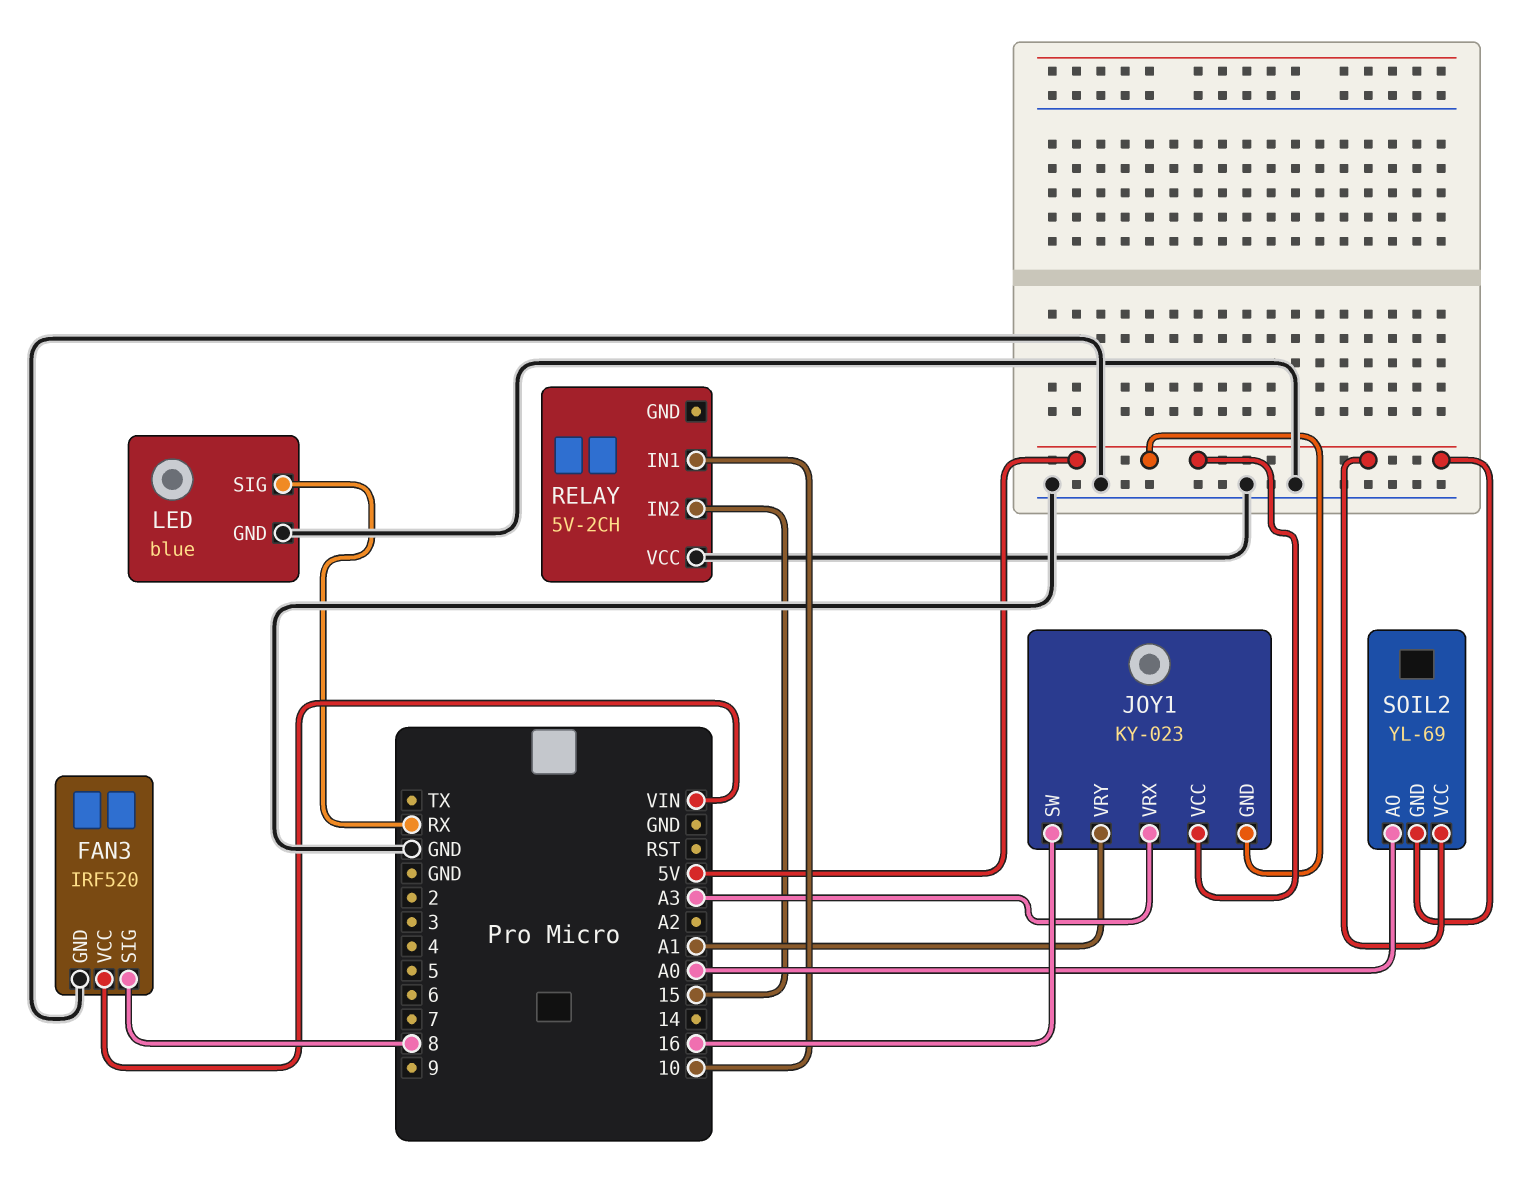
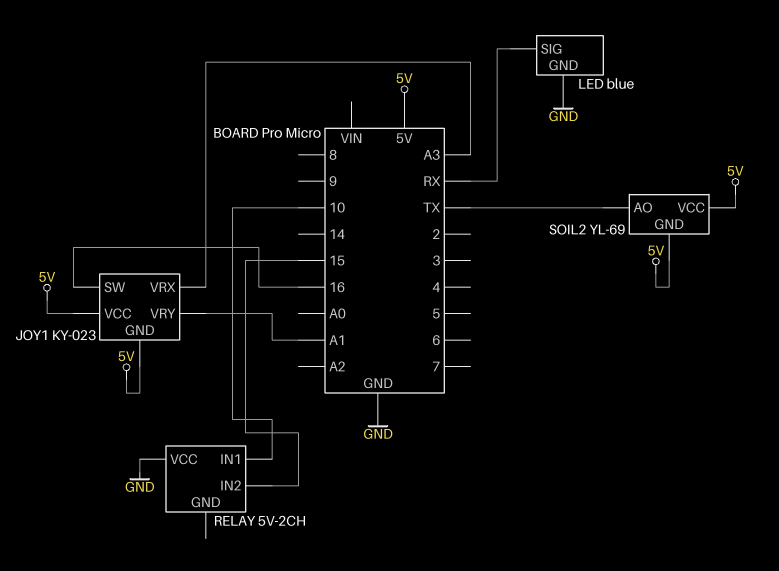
FAN3: IRF520 -> none
FAN3 pin GND: GND -> none
FAN3 pin SIG: 8 -> none
FAN3 pin VCC: VIN -> none
SOIL2 pin AO: A0 -> TX

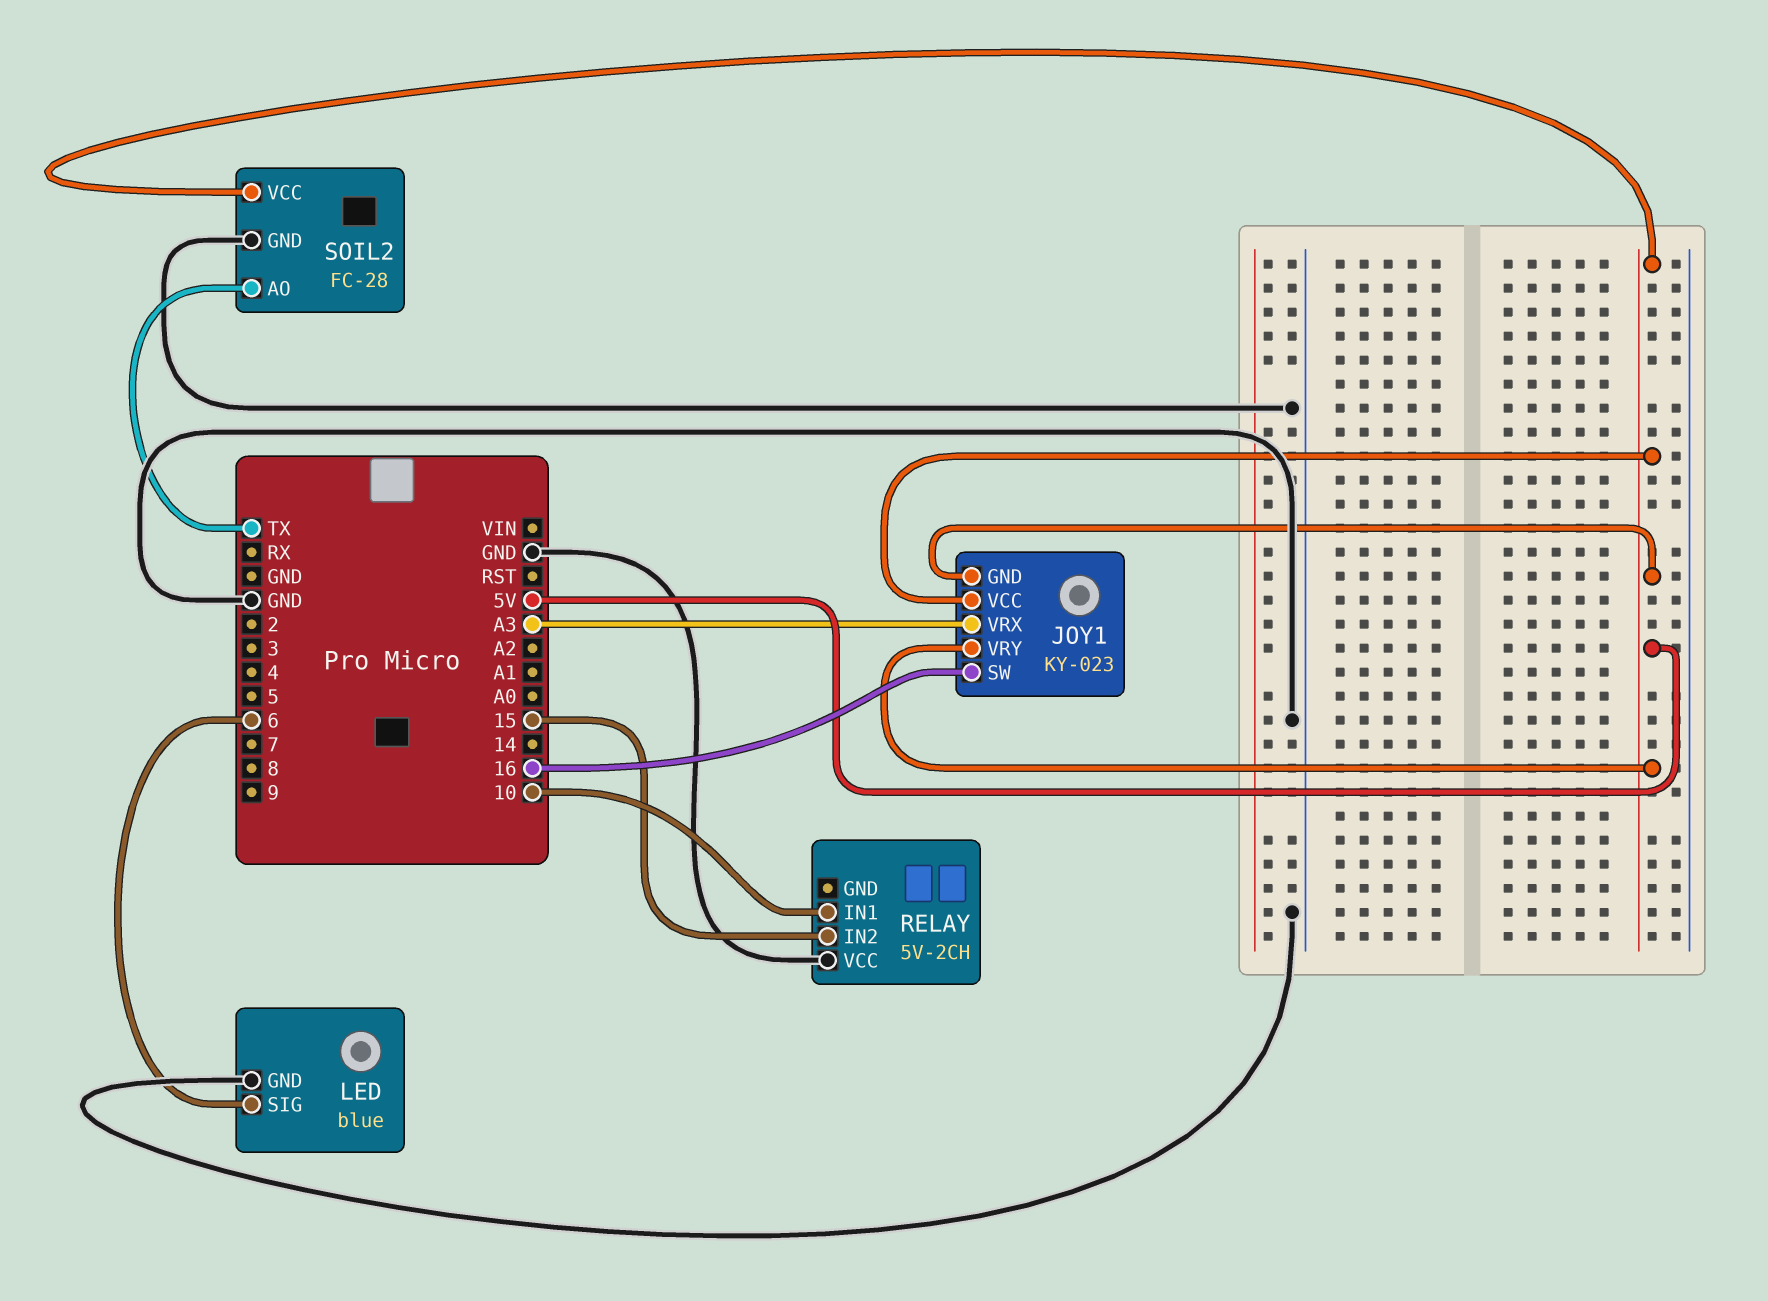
JOY1 pin VRY: A1 -> 5V
LED pin SIG: RX -> 6
SOIL2: YL-69 -> FC-28
SOIL2 pin GND: 5V -> GND

